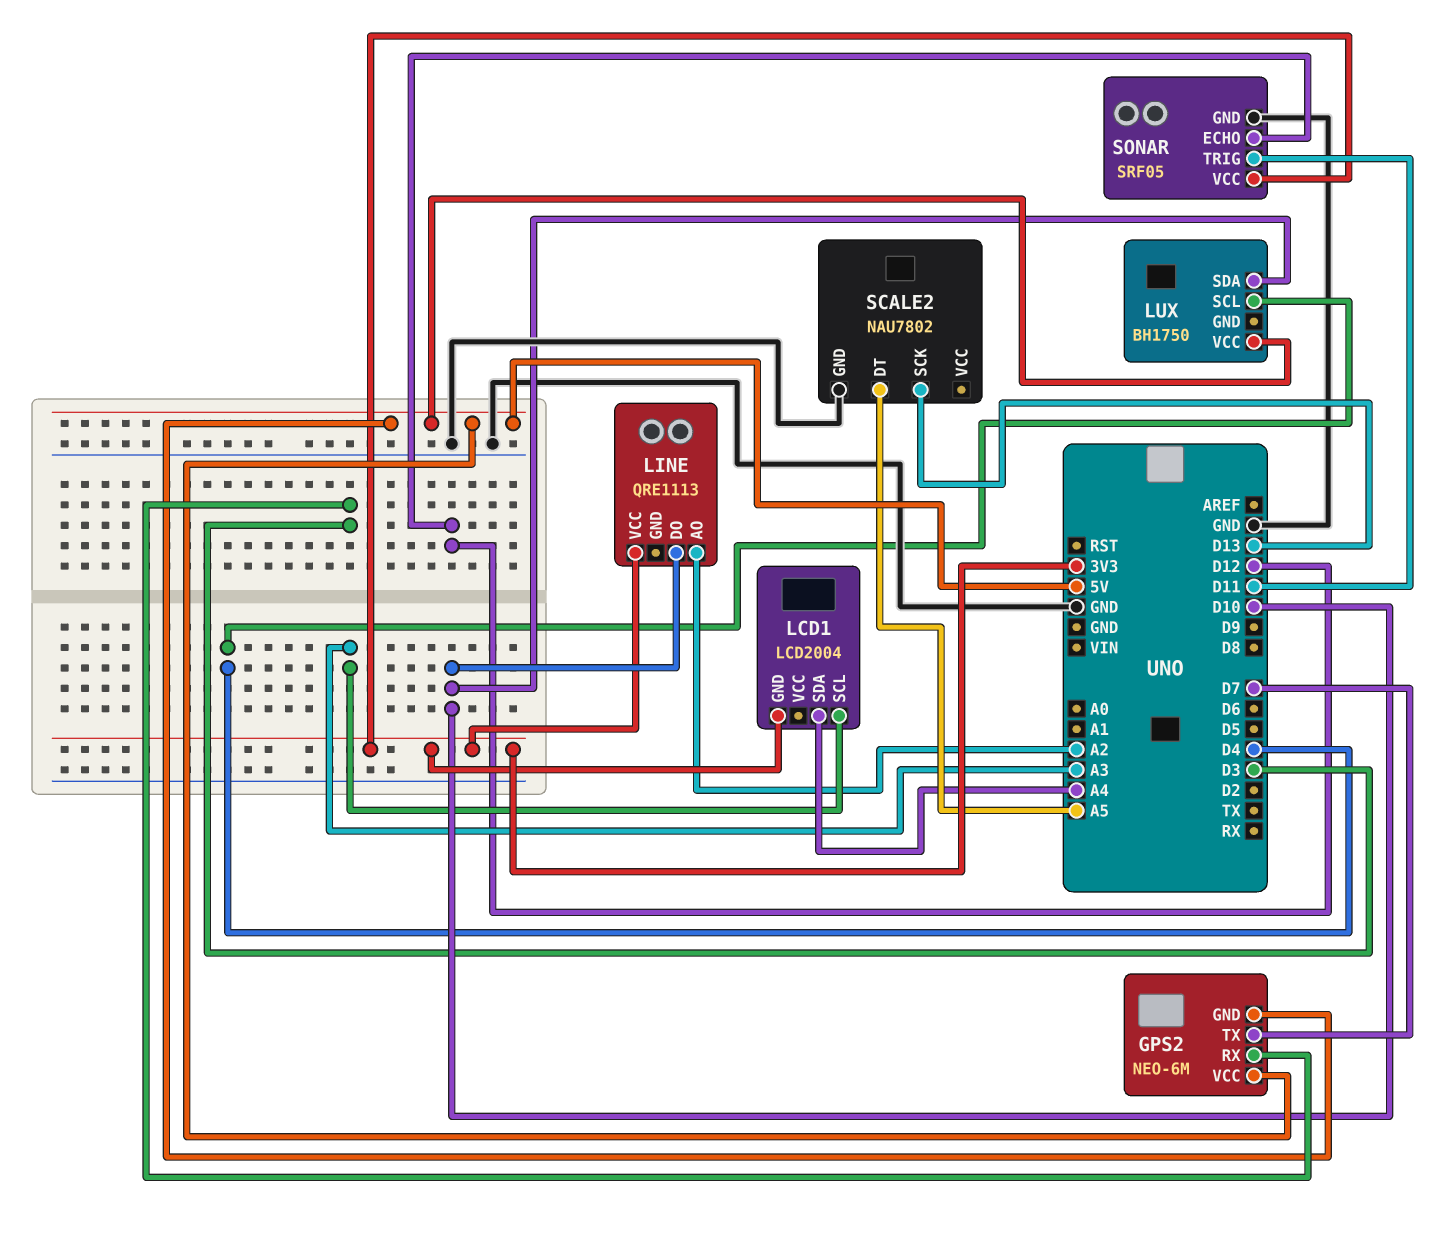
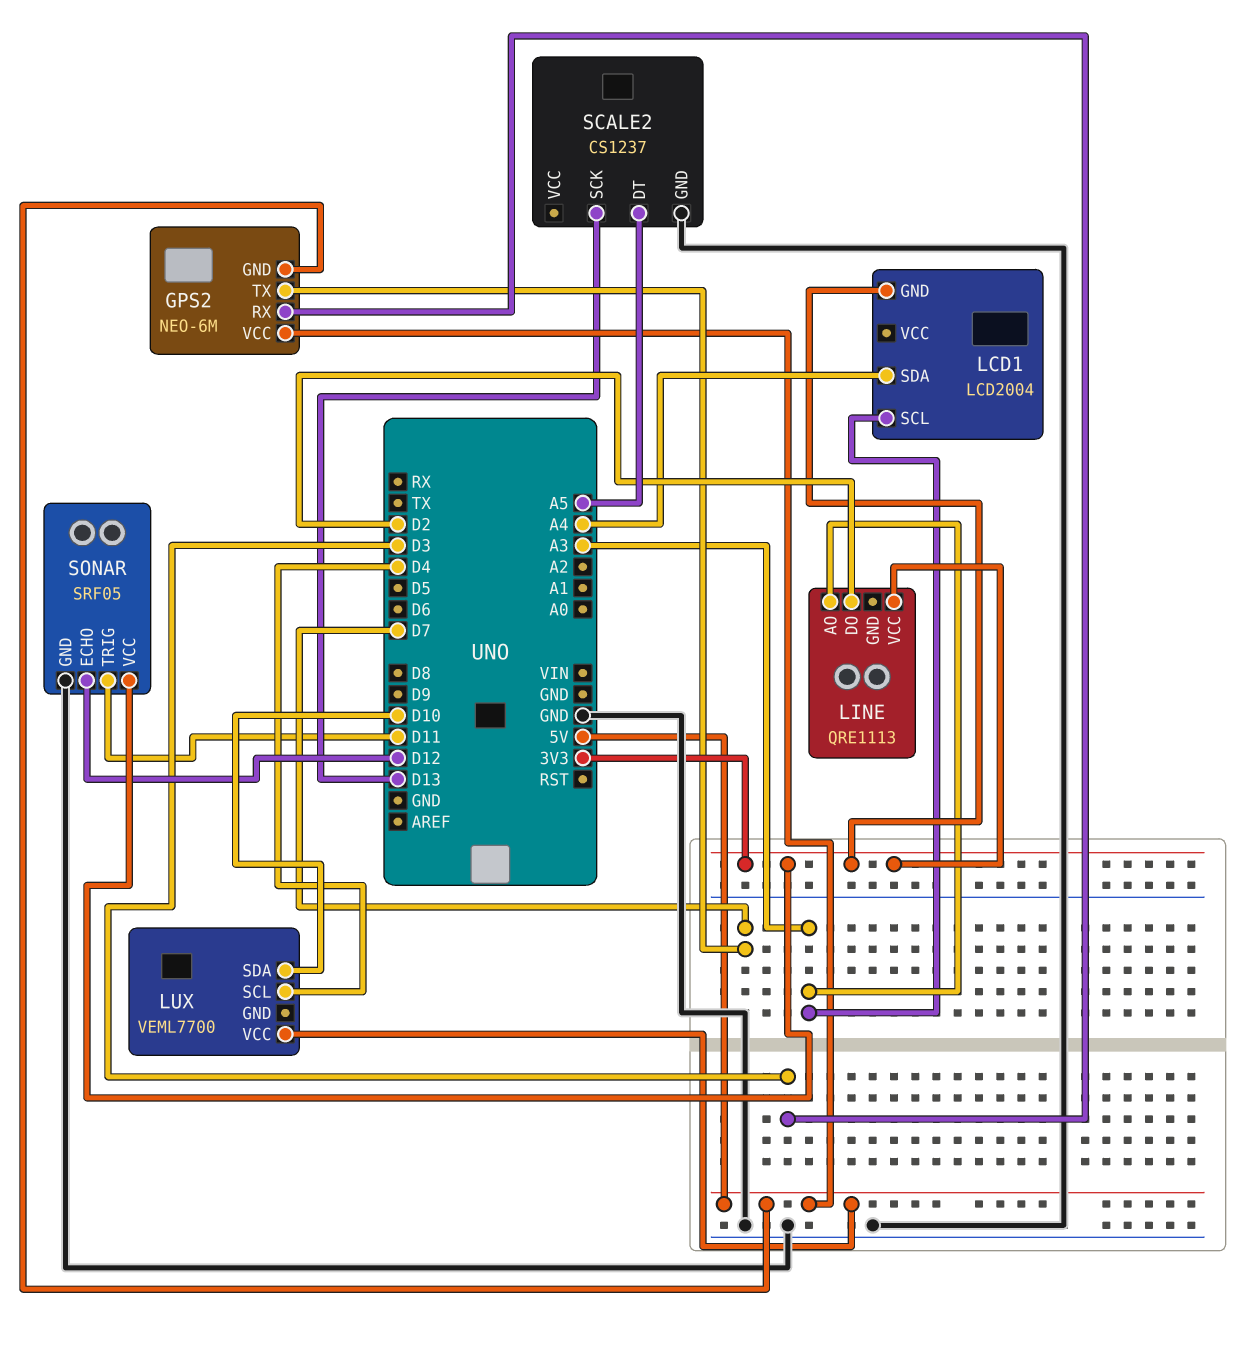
LINE pin AO: A2 -> A3
LINE pin DO: D10 -> D2
LUX: BH1750 -> VEML7700
SCALE2: NAU7802 -> CS1237

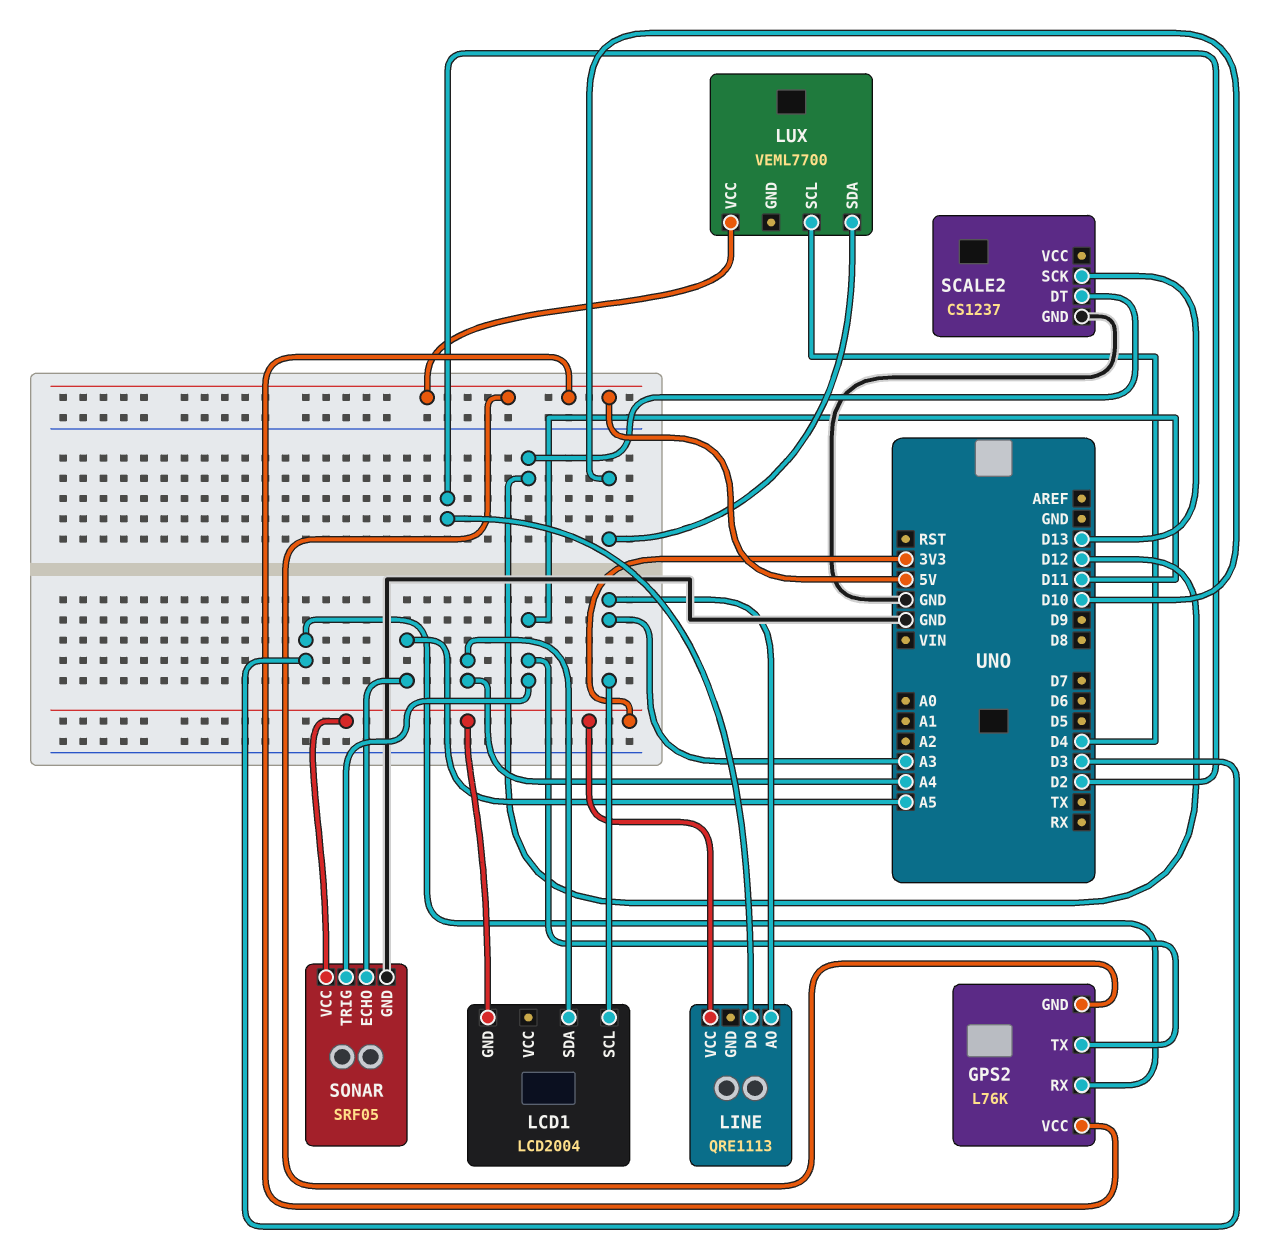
GPS2: NEO-6M -> L76K
GPS2 pin TX: D7 -> D11
SCALE2 pin DT: A5 -> D12
SONAR pin ECHO: D12 -> A5

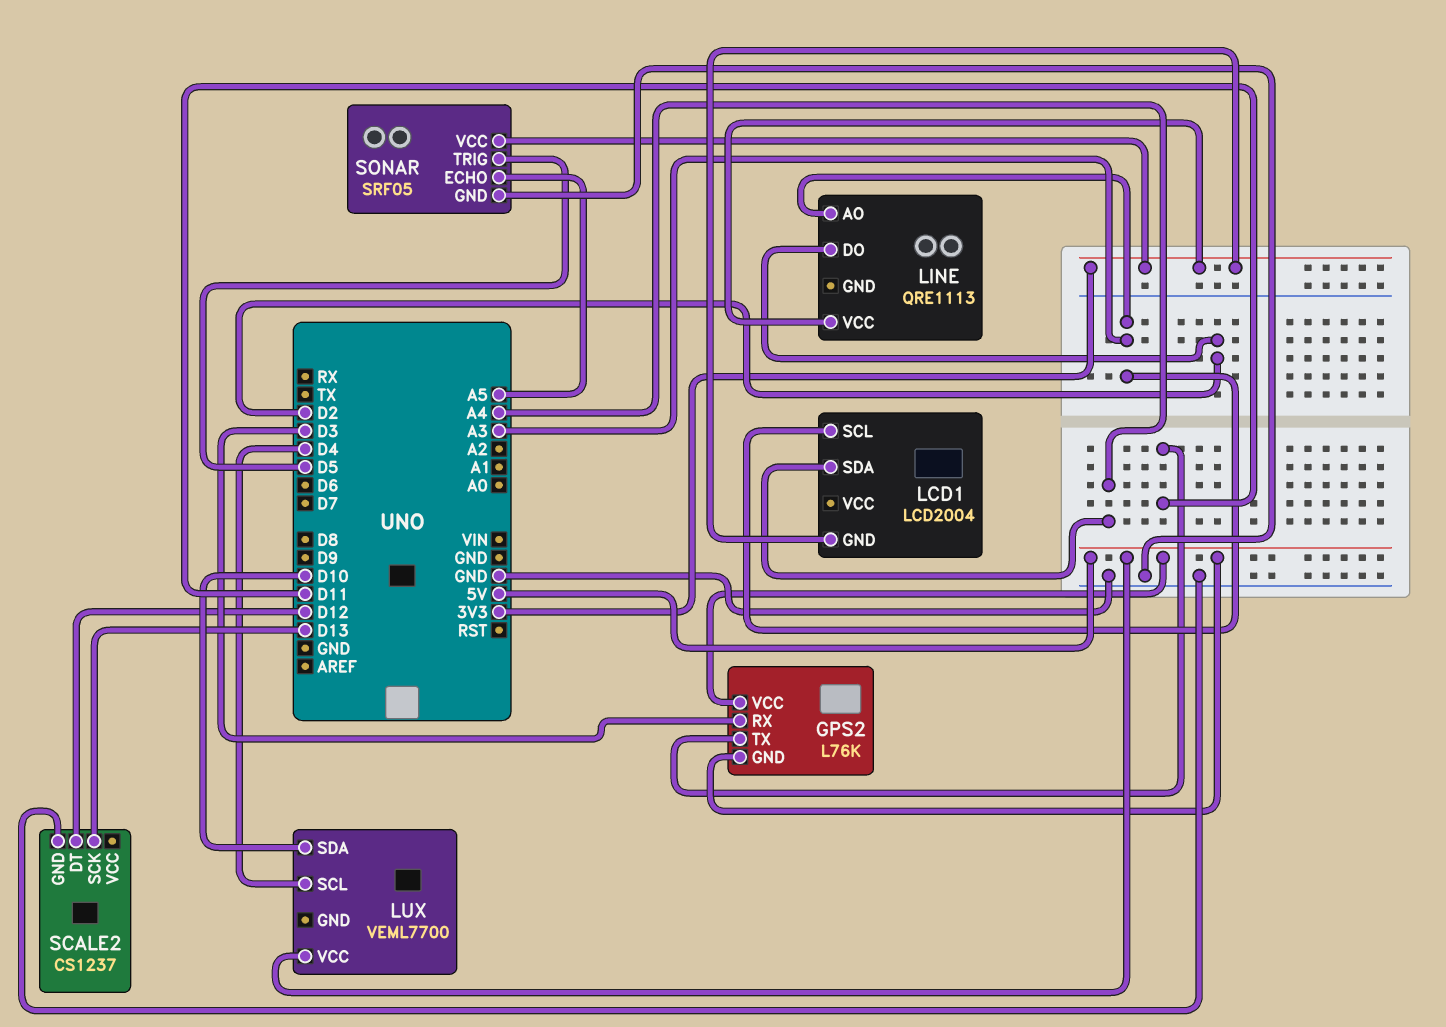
SONAR pin TRIG: D11 -> D5

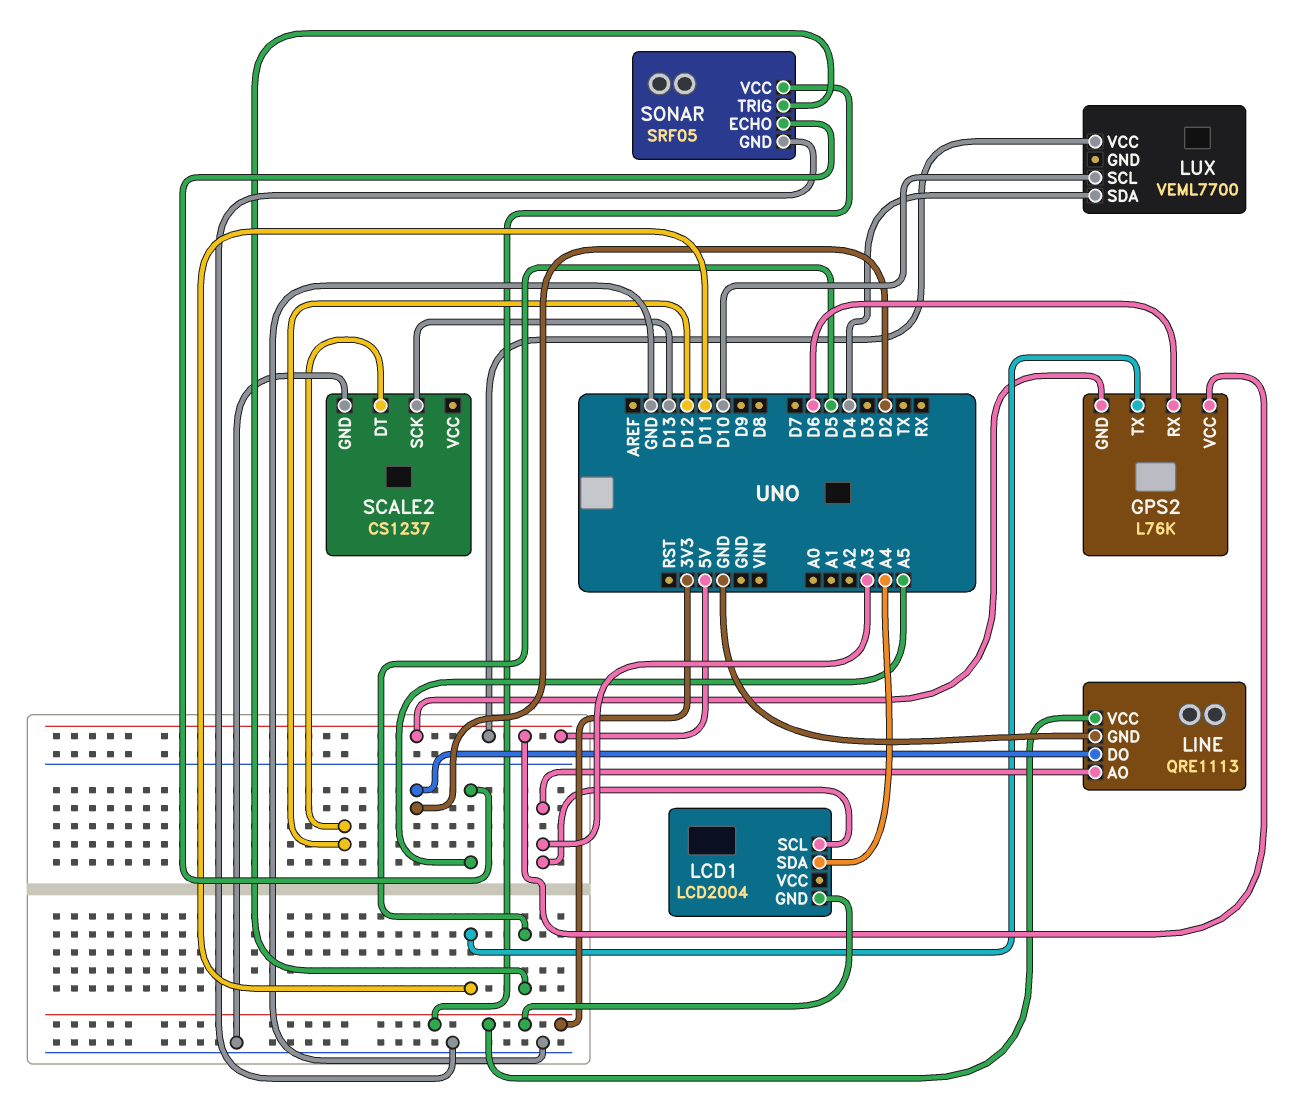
GPS2 pin RX: D3 -> D6
LINE pin GND: none -> GND
LUX pin SCL: D4 -> D10
LUX pin SDA: D10 -> D4

